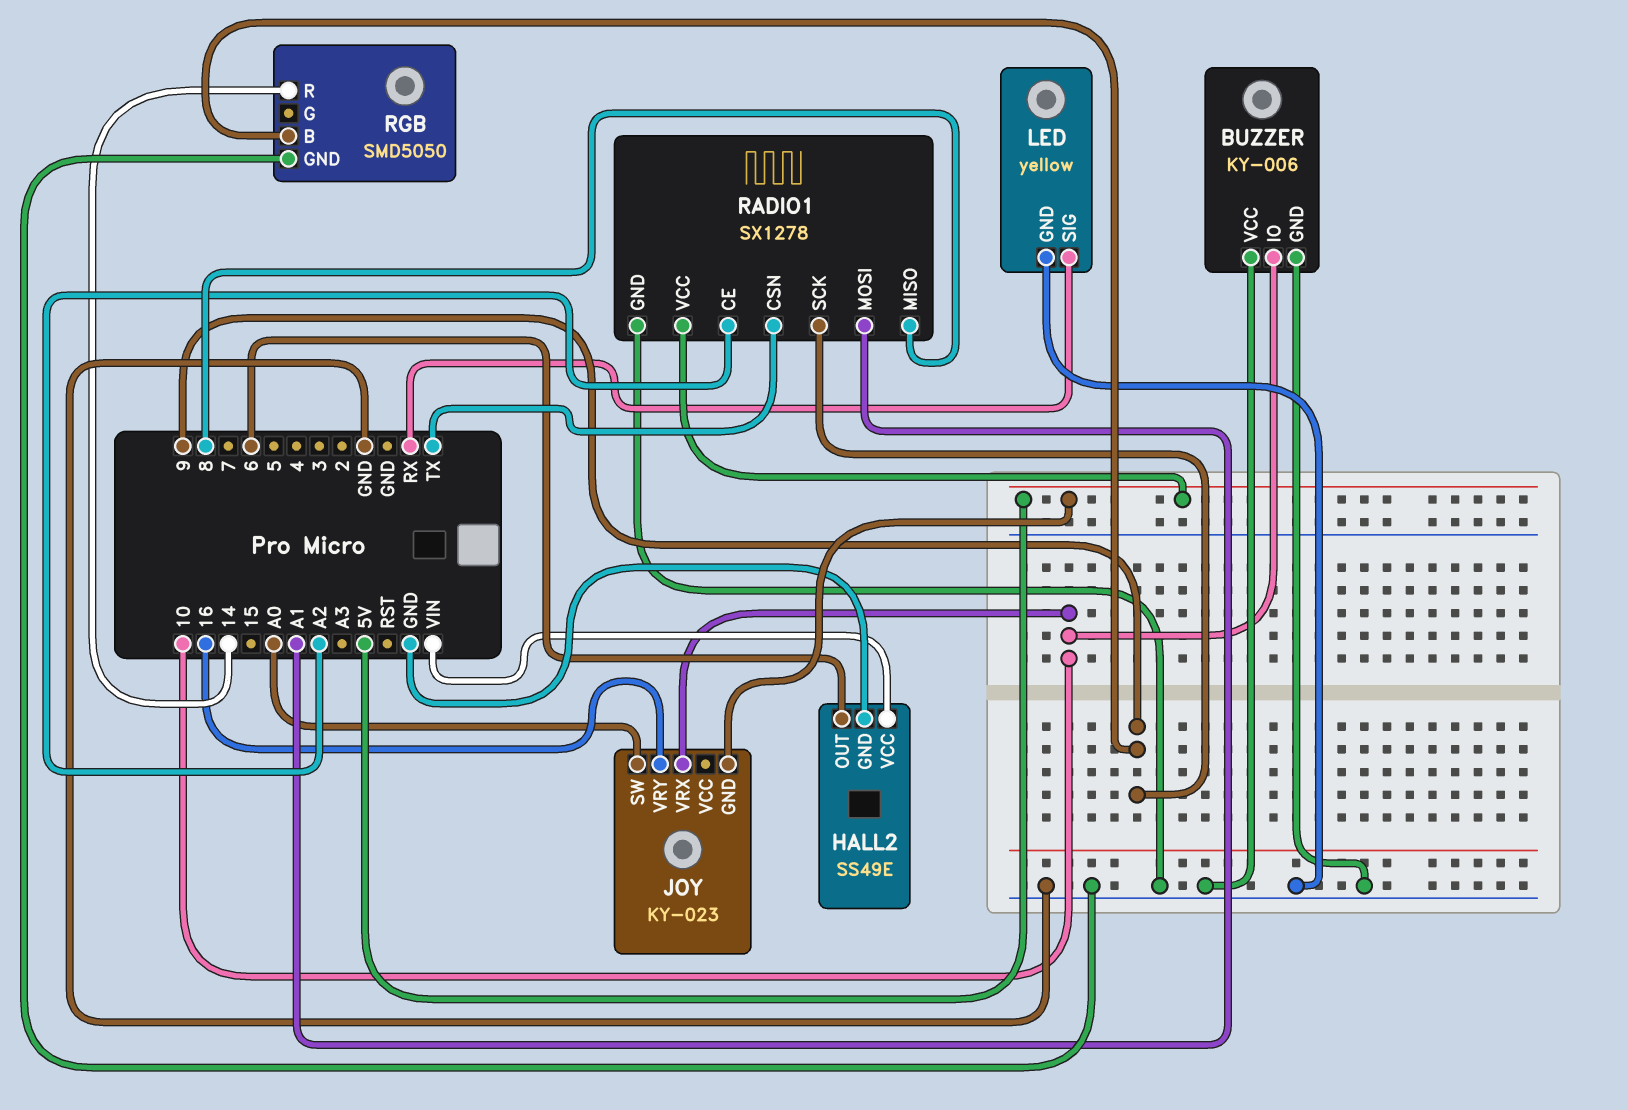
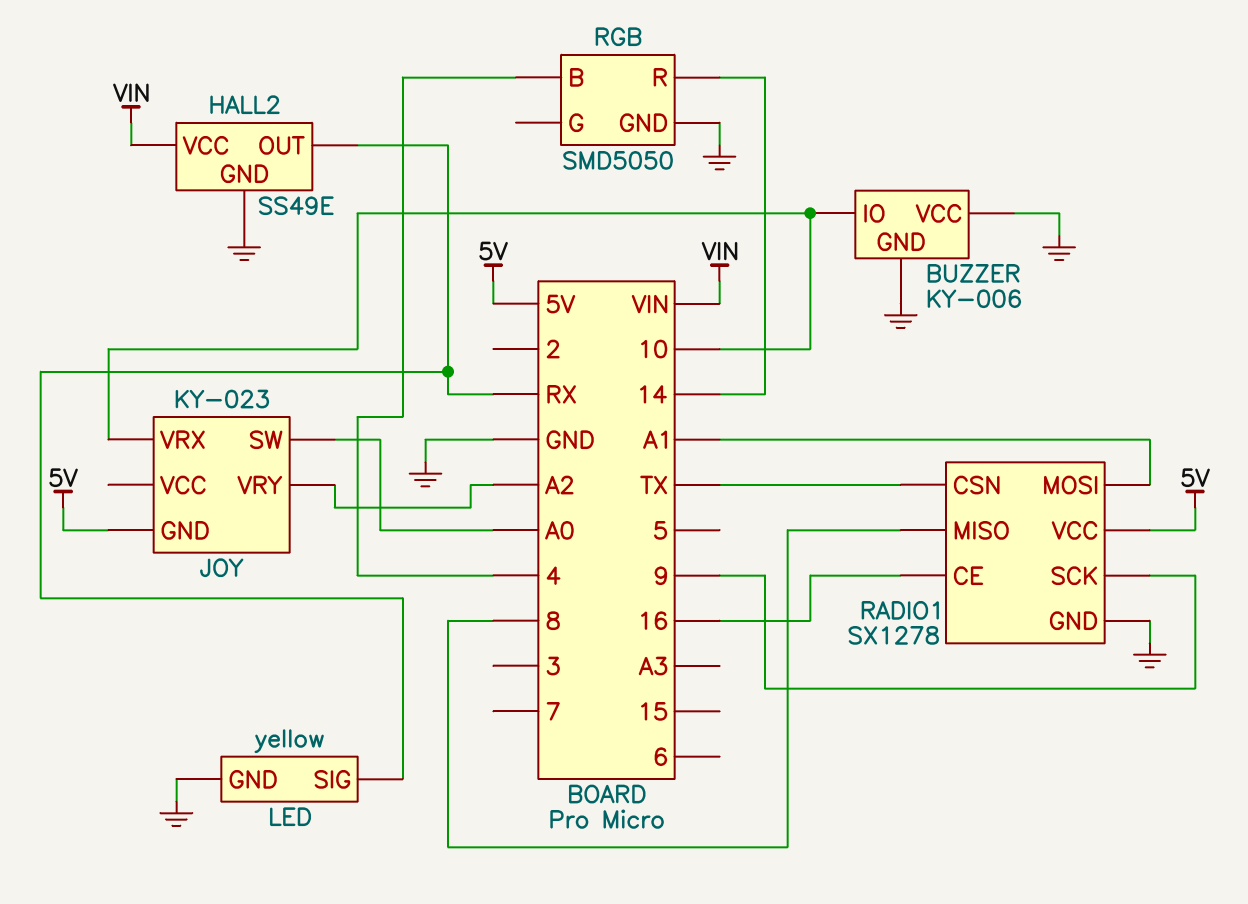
HALL2 pin OUT: 6 -> RX
JOY pin VRY: 16 -> A2
RADIO1 pin CE: A2 -> 16
RGB pin B: 9 -> 4

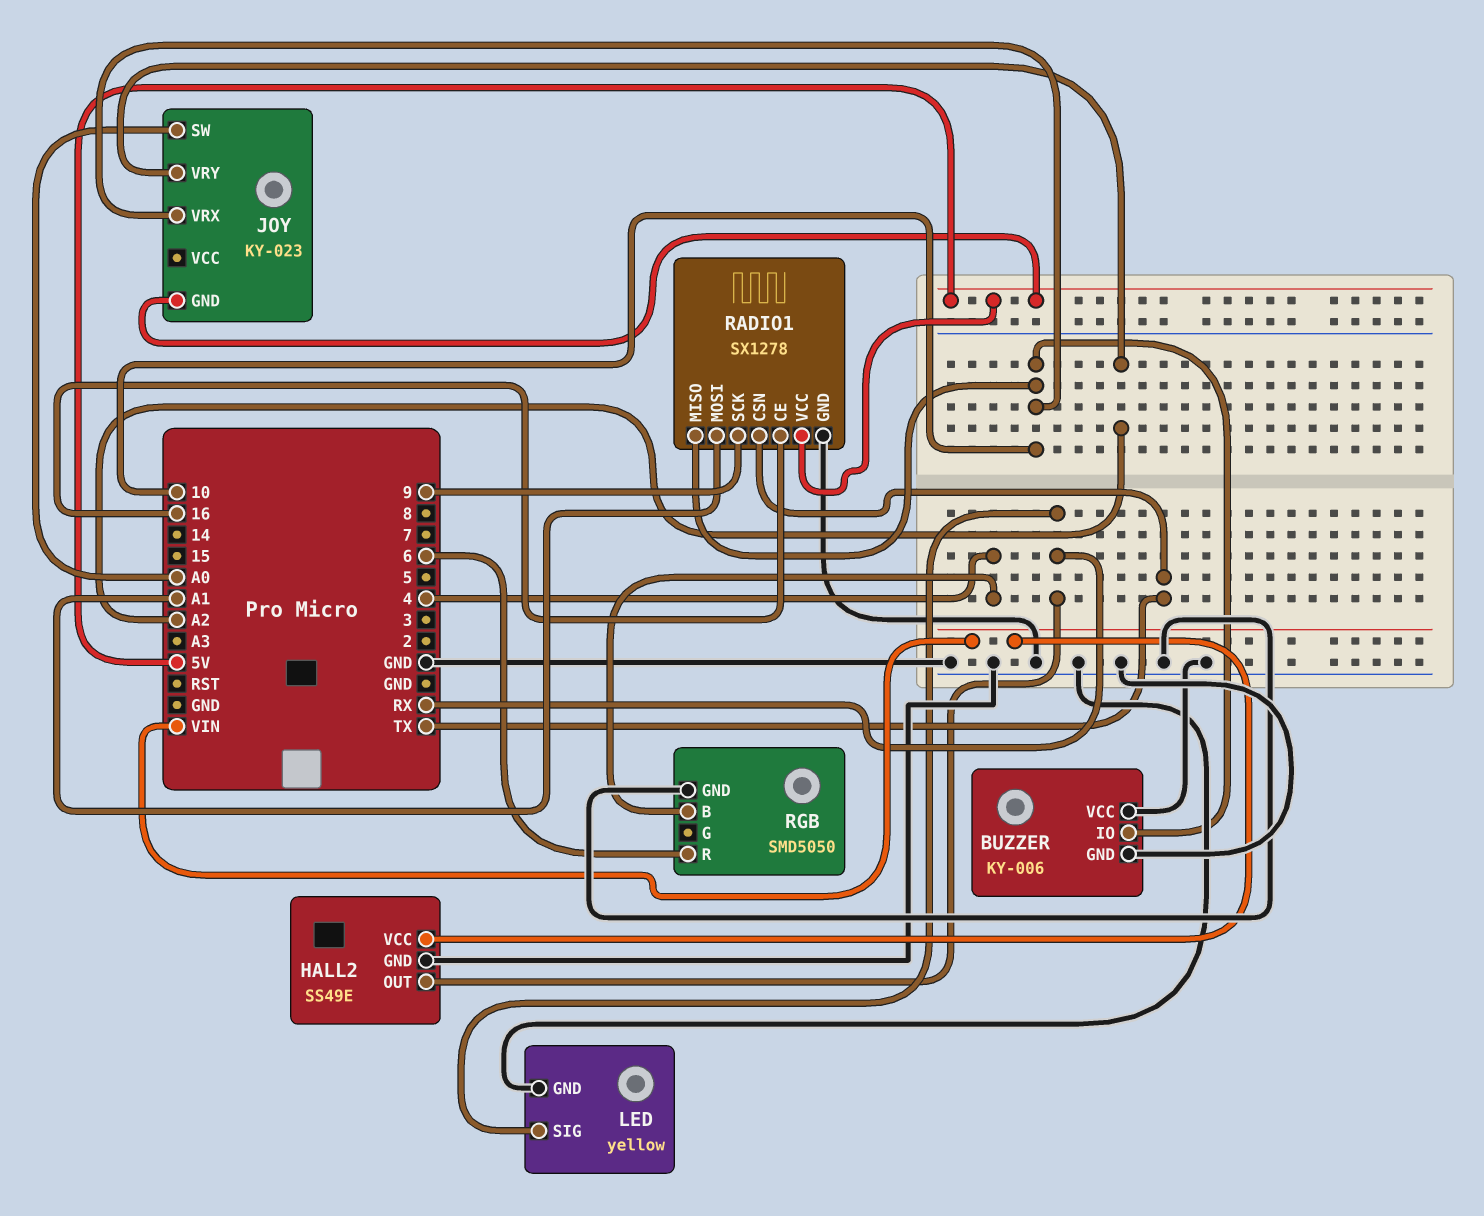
RADIO1 pin MISO: 8 -> 10
RGB pin R: 14 -> 6

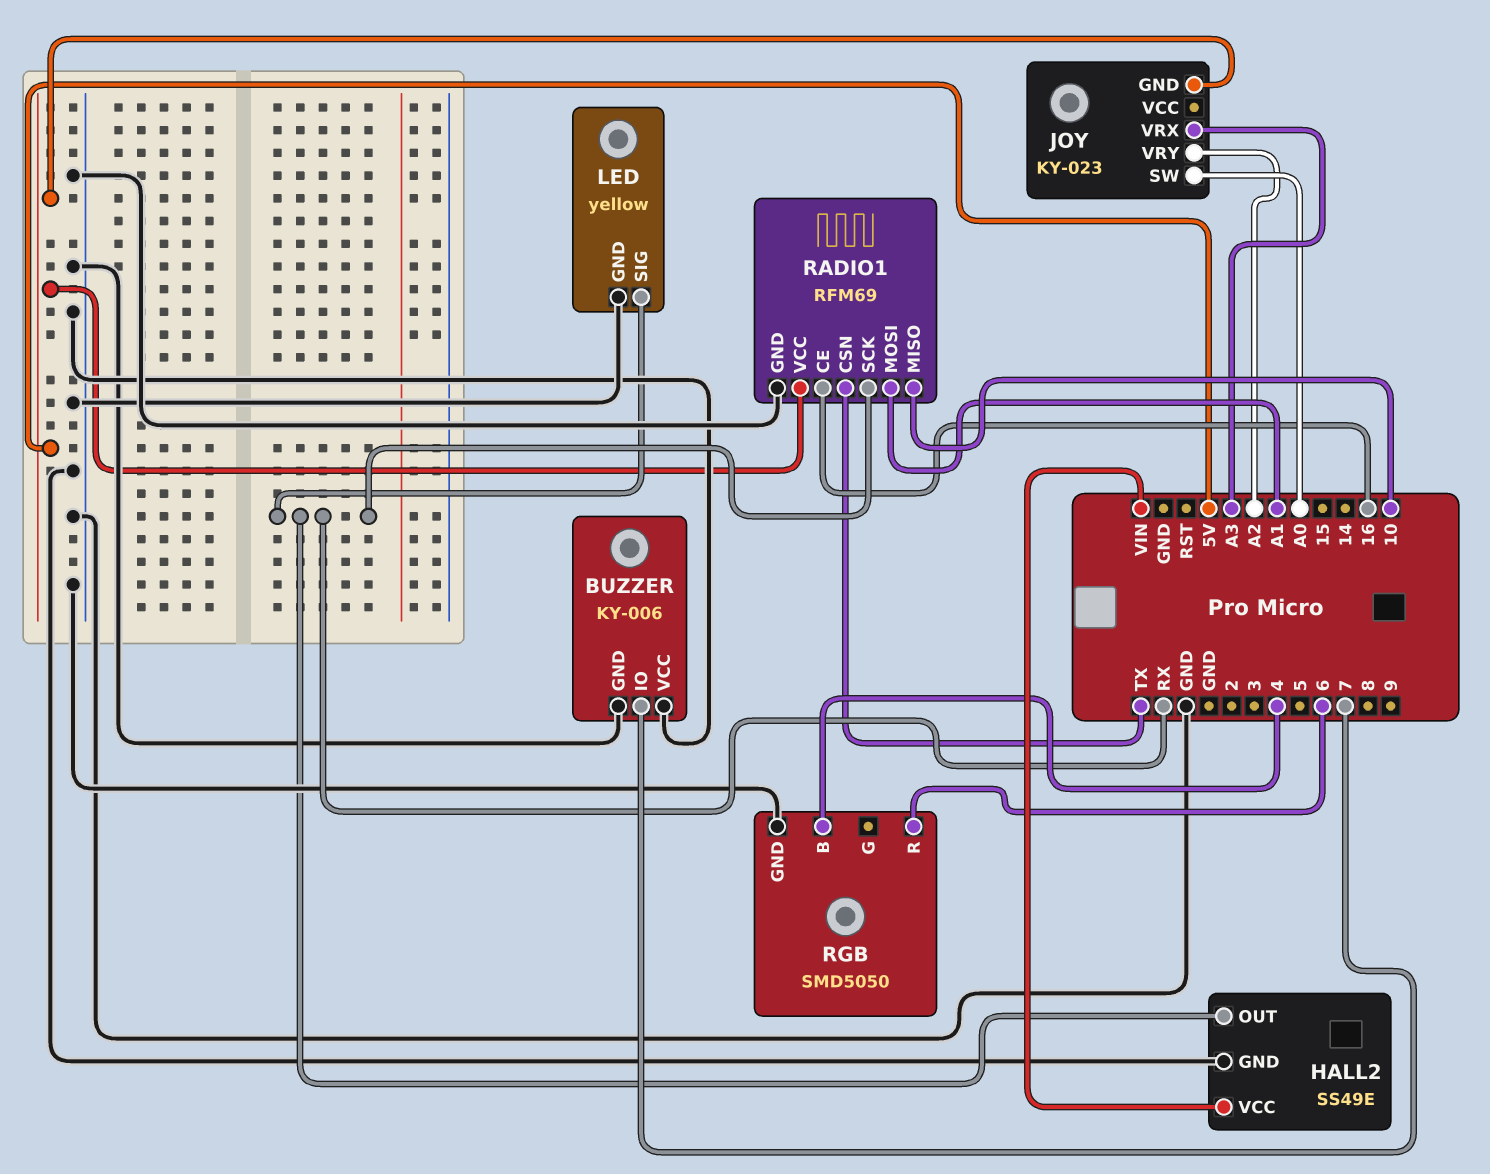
BUZZER pin IO: 10 -> 7
JOY pin VRX: 10 -> A3
RADIO1: SX1278 -> RFM69
RADIO1 pin SCK: 9 -> RX

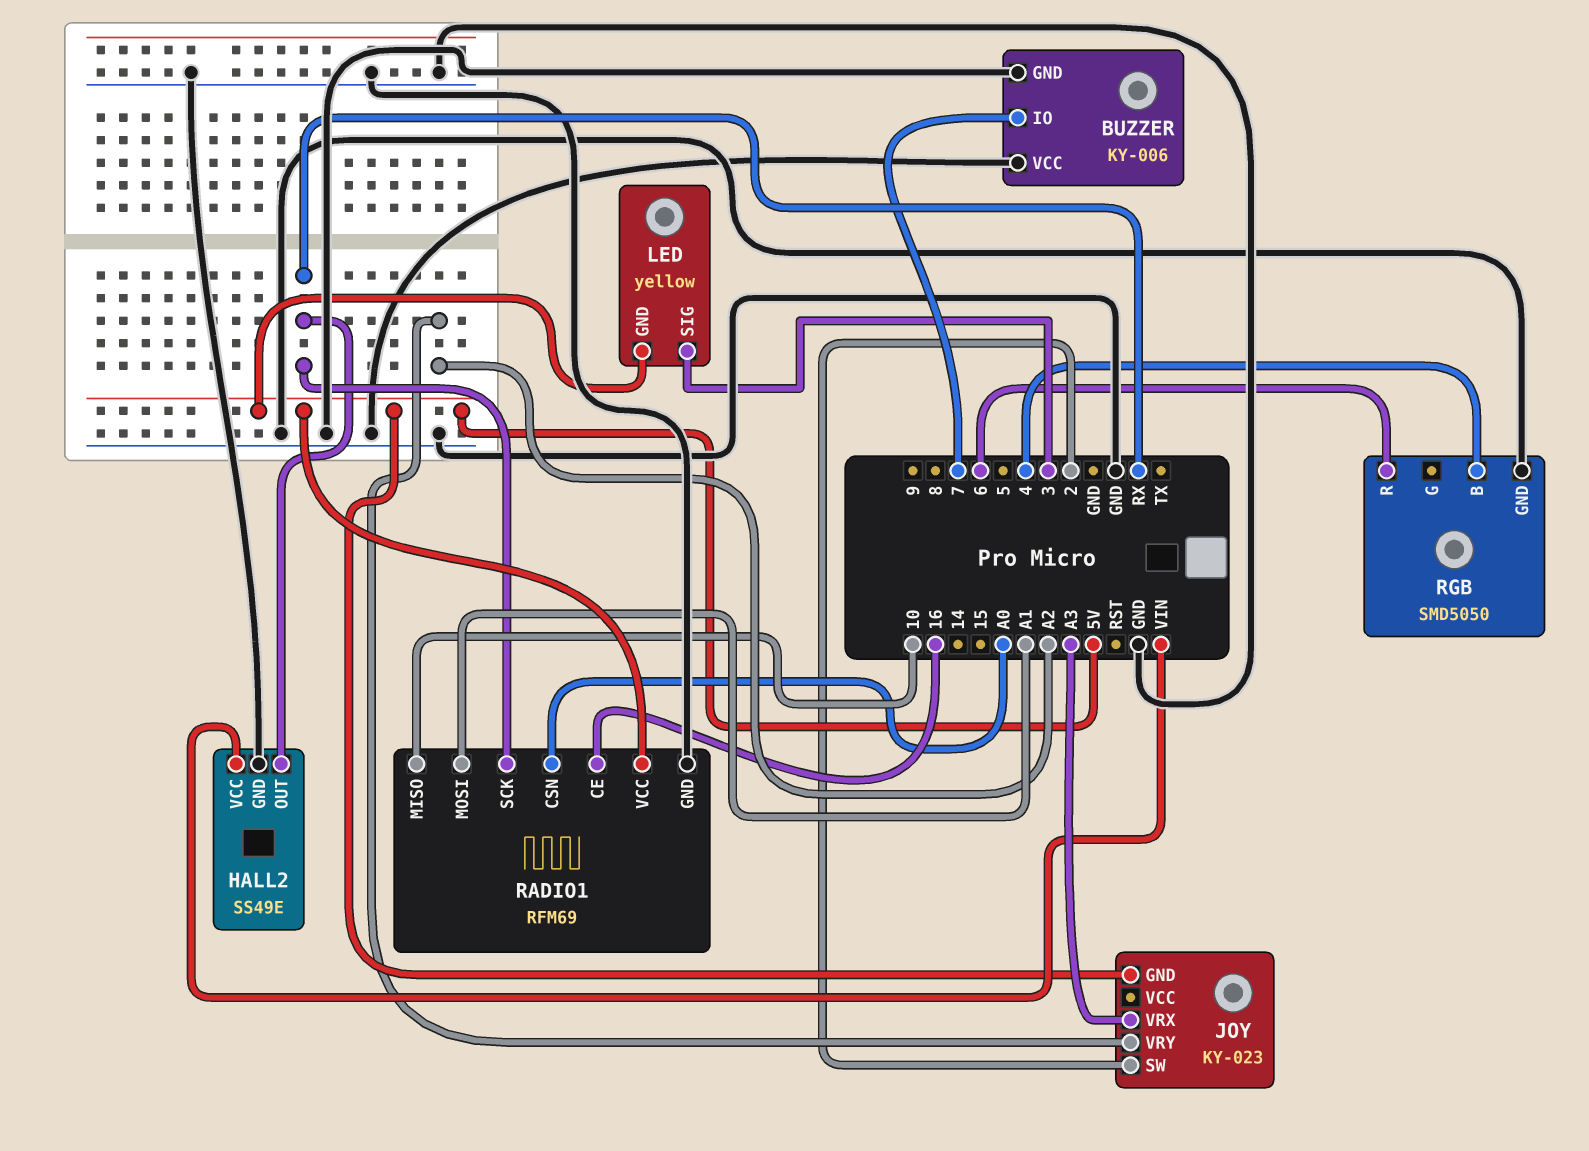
JOY pin SW: A0 -> 2
LED pin GND: GND -> 5V
LED pin SIG: RX -> 3
RADIO1 pin CSN: TX -> A0

